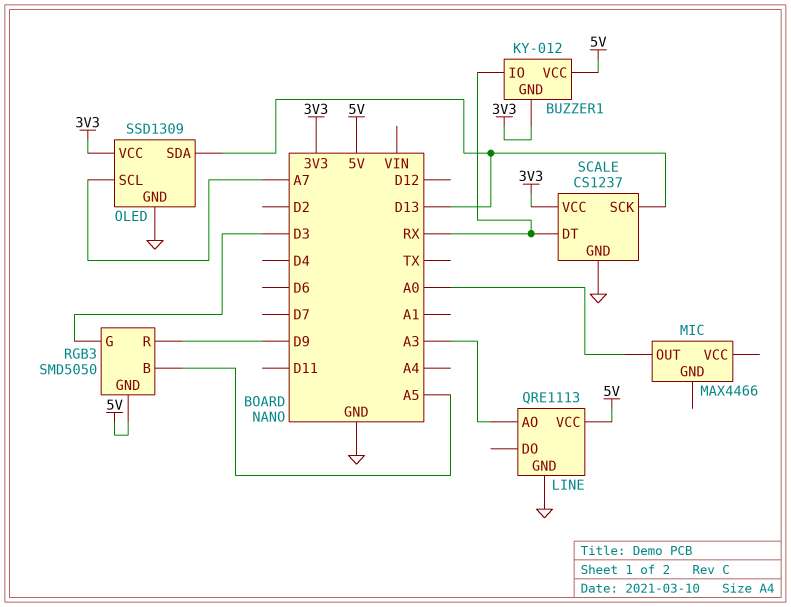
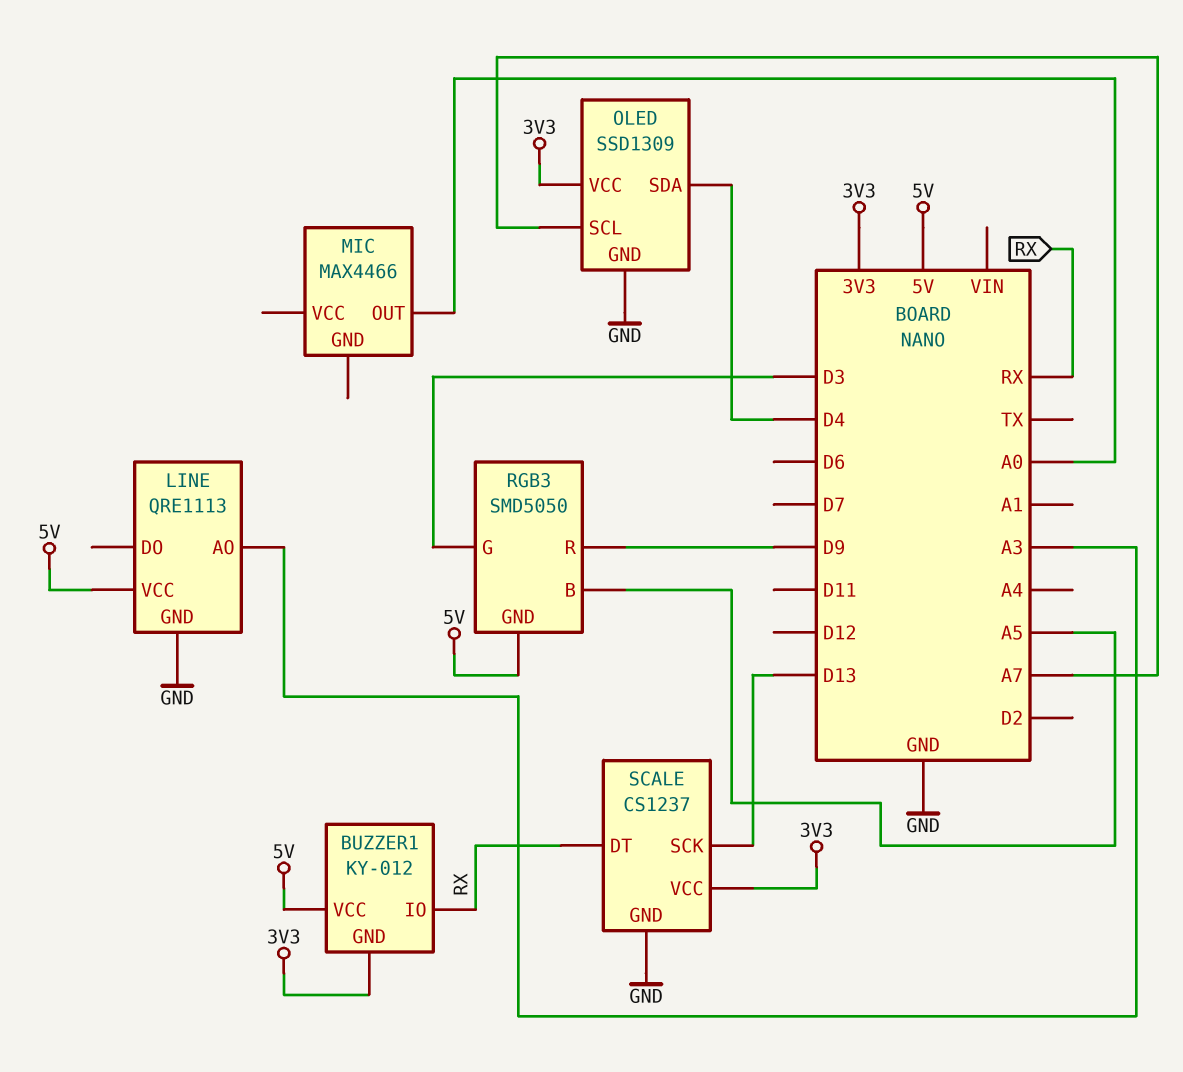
OLED pin SDA: D13 -> D4

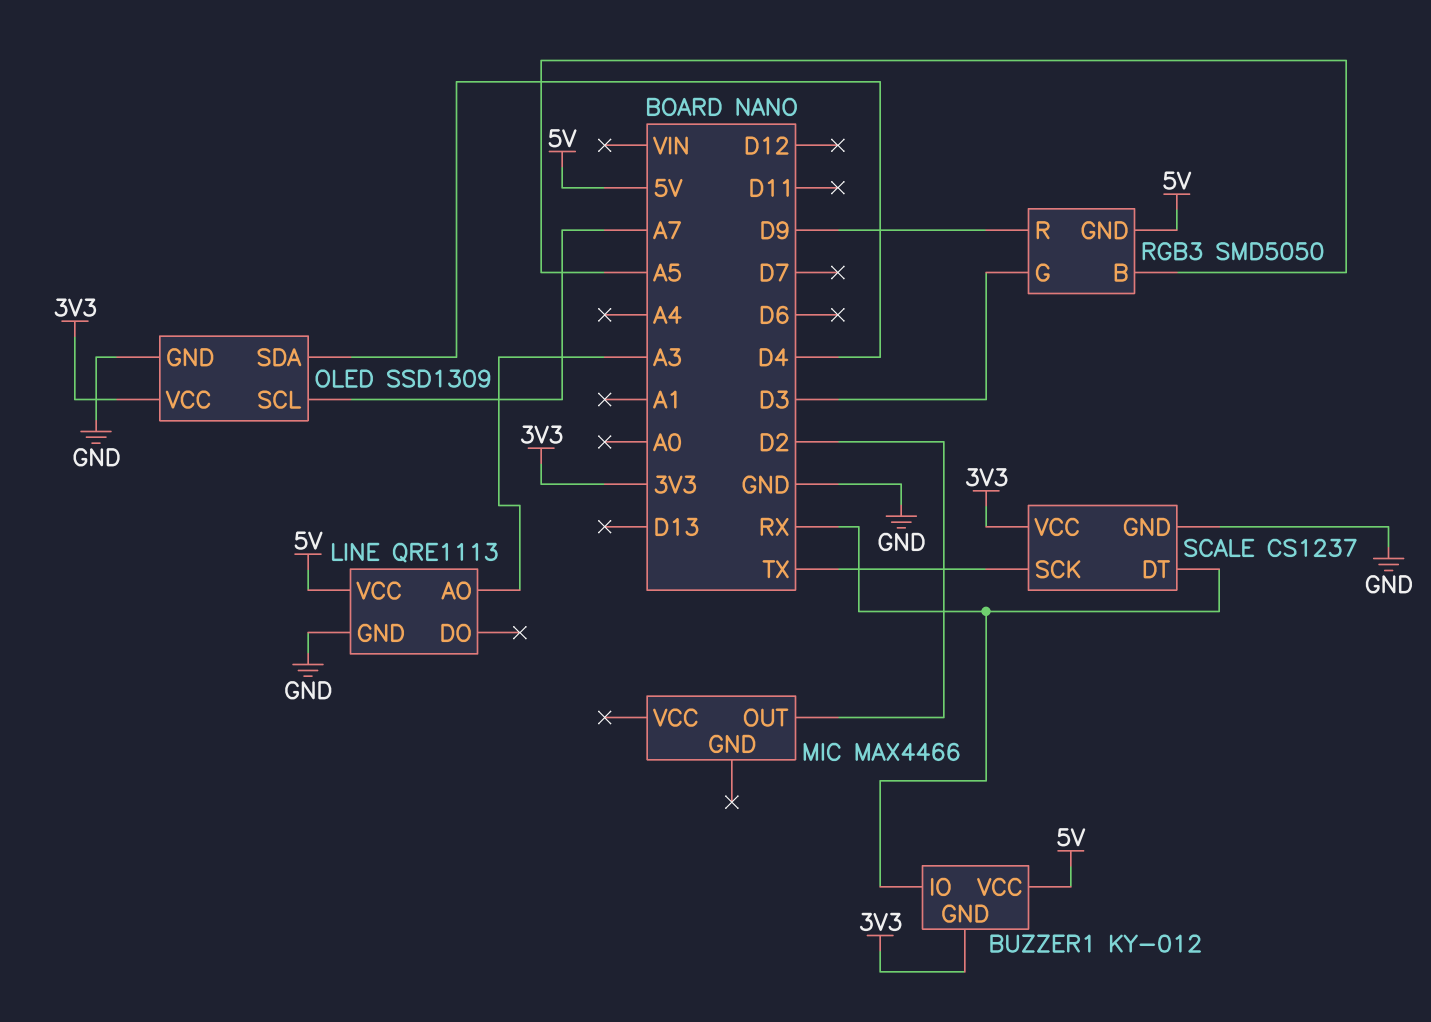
MIC pin OUT: A0 -> D2
SCALE pin SCK: D13 -> TX

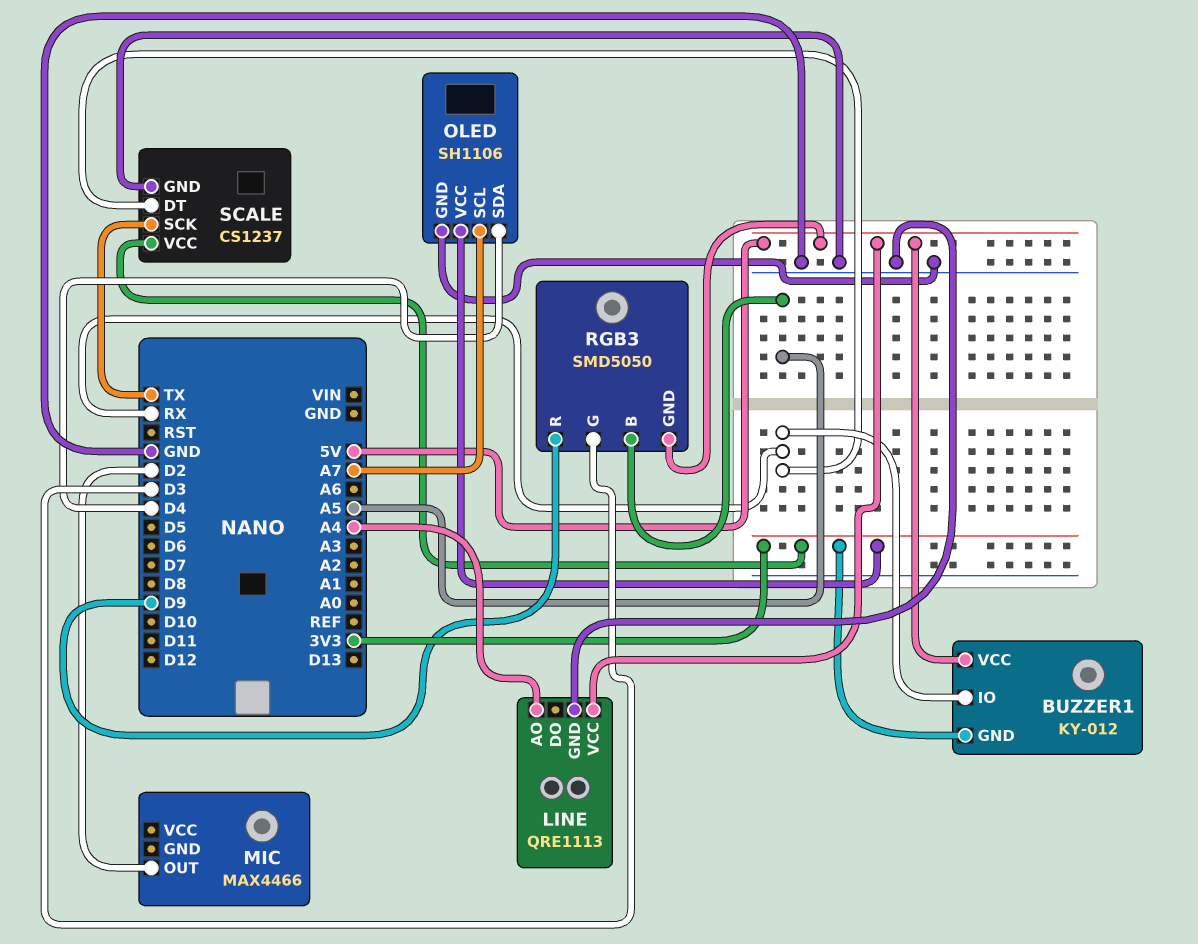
LINE pin AO: A3 -> A4
OLED: SSD1309 -> SH1106

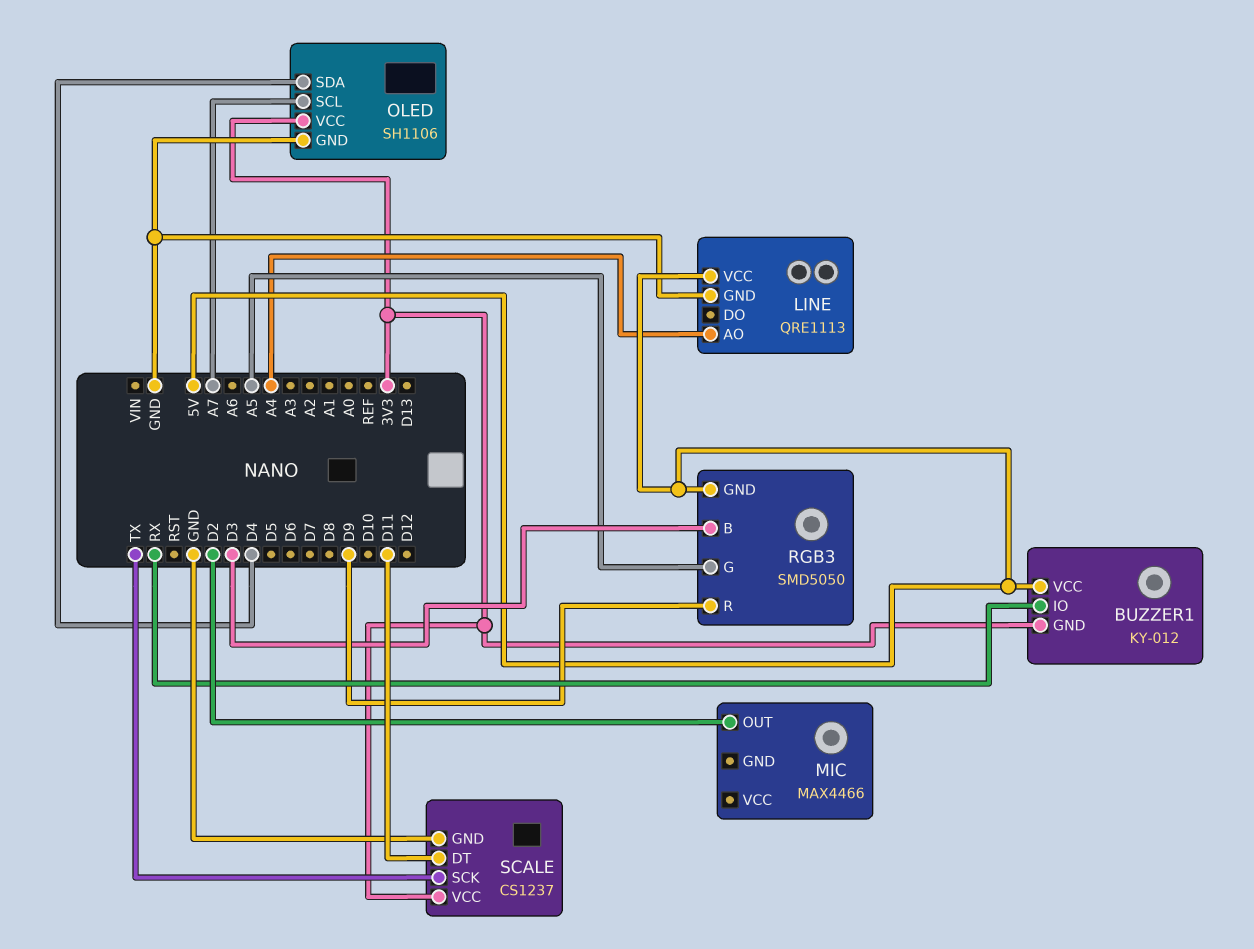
RGB3 pin B: A5 -> D3
RGB3 pin G: D3 -> A5
SCALE pin DT: RX -> D11

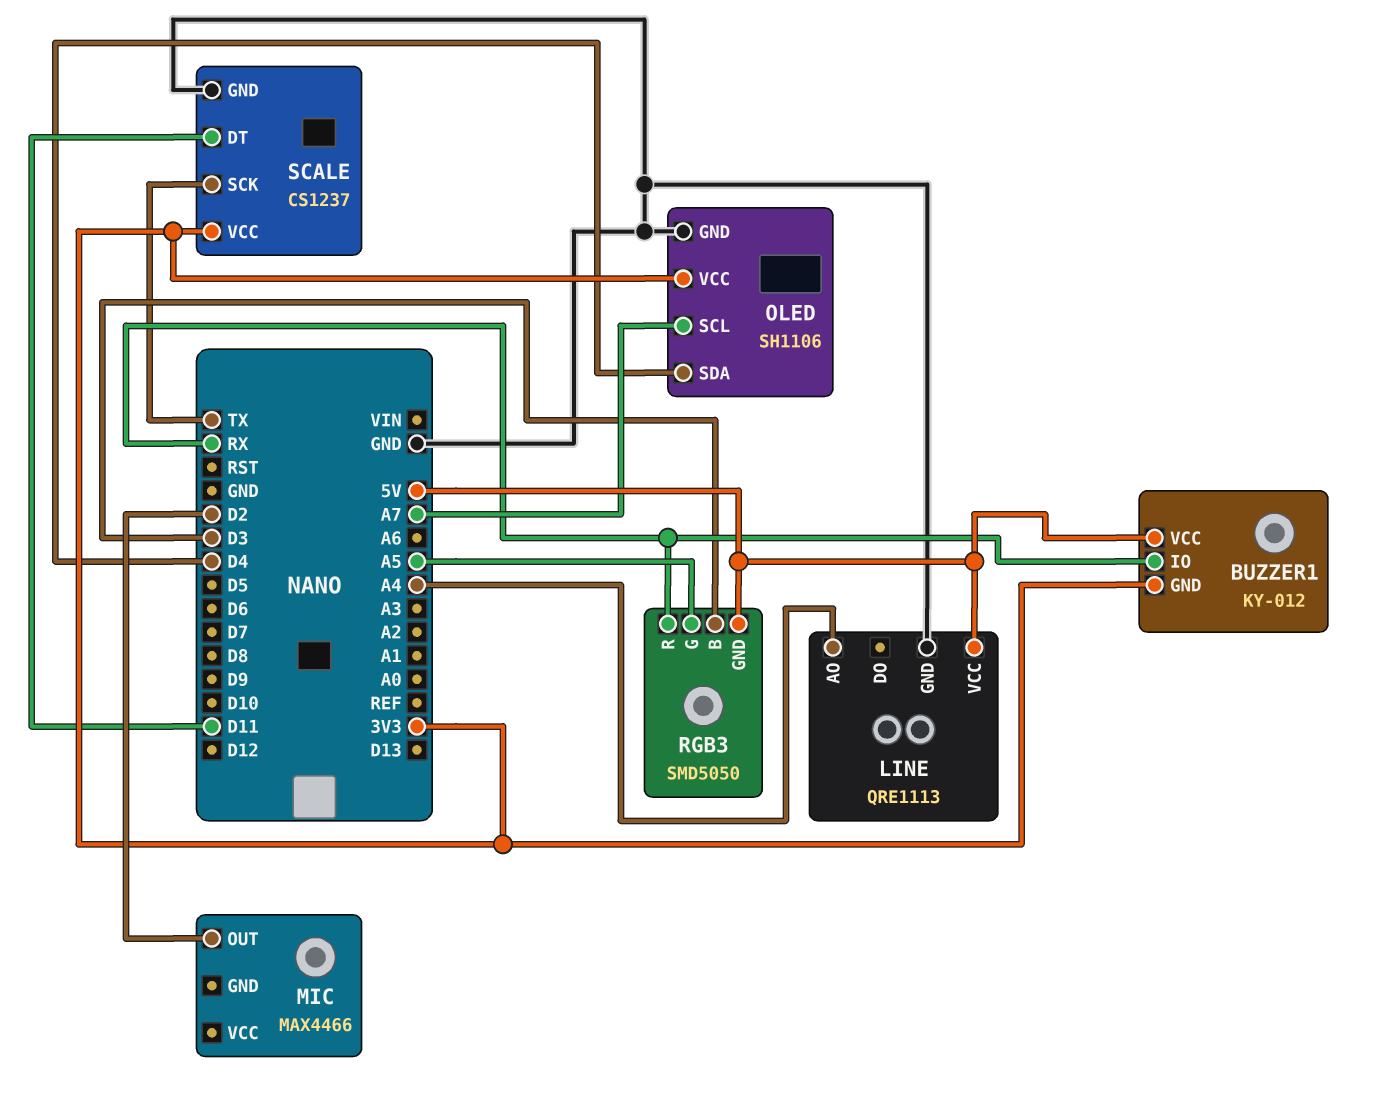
RGB3 pin R: D9 -> RX

